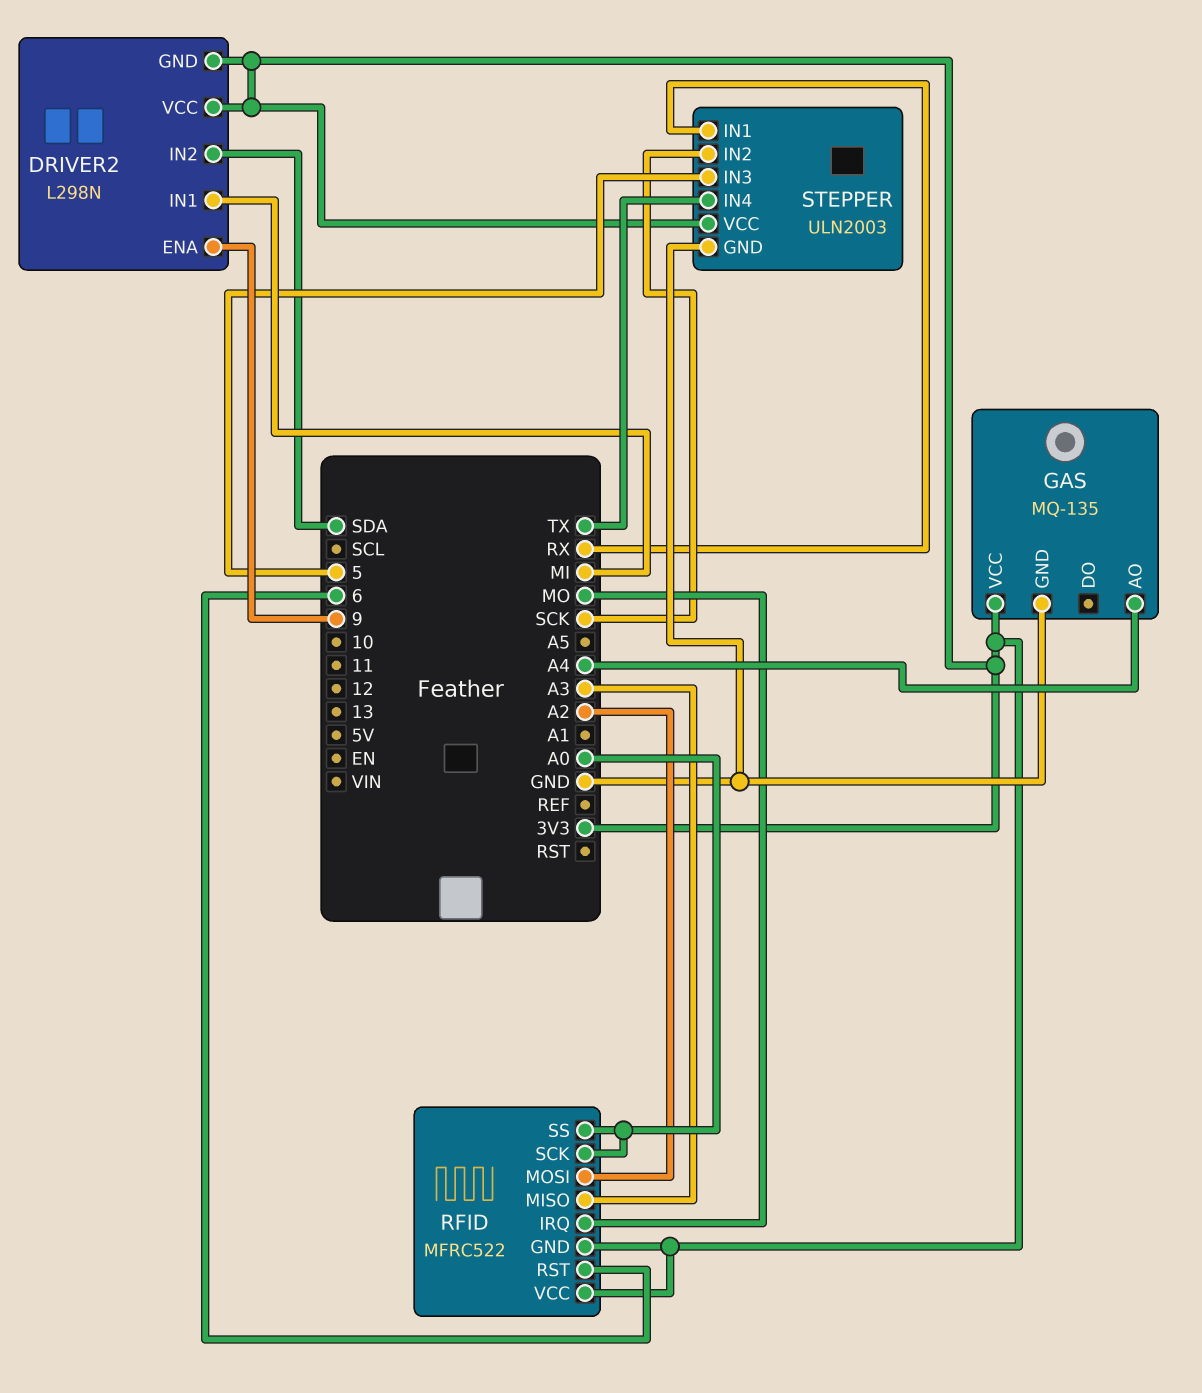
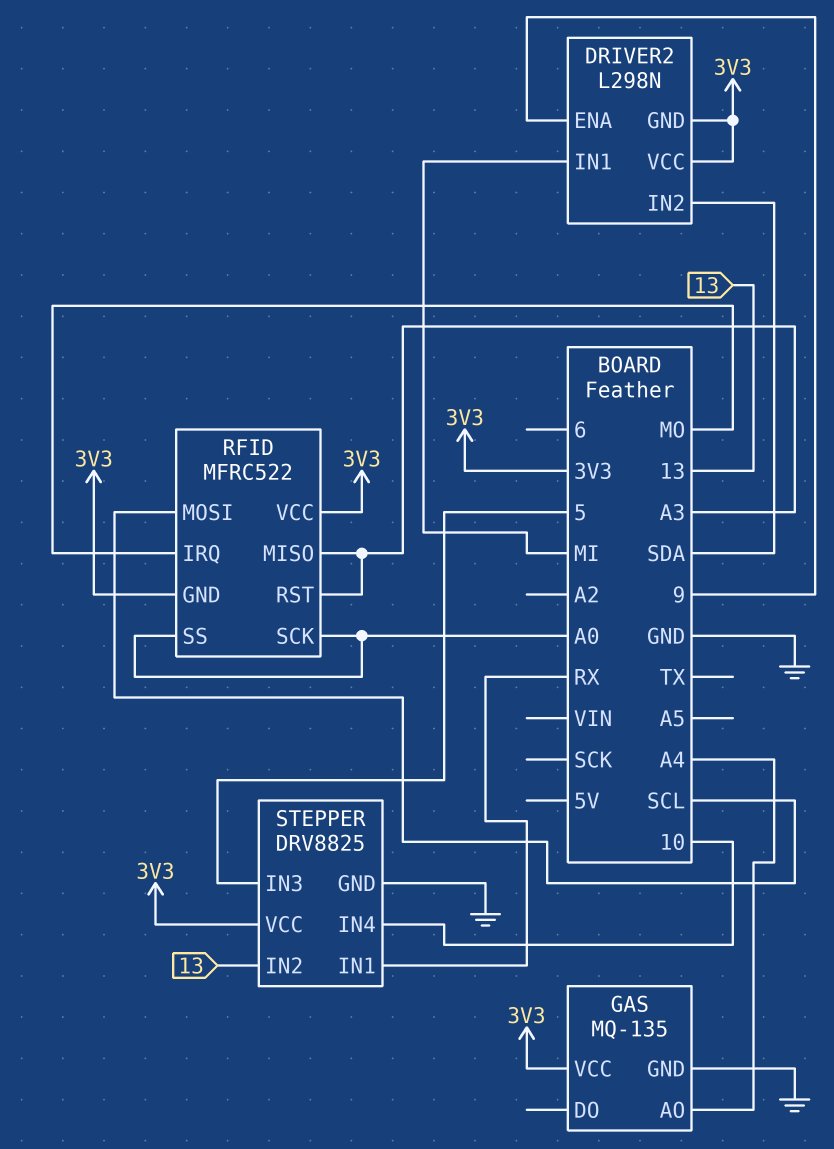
RFID pin MOSI: A2 -> SCL
RFID pin RST: 6 -> A3
STEPPER: ULN2003 -> DRV8825
STEPPER pin IN2: SCK -> 13
STEPPER pin IN4: TX -> 10

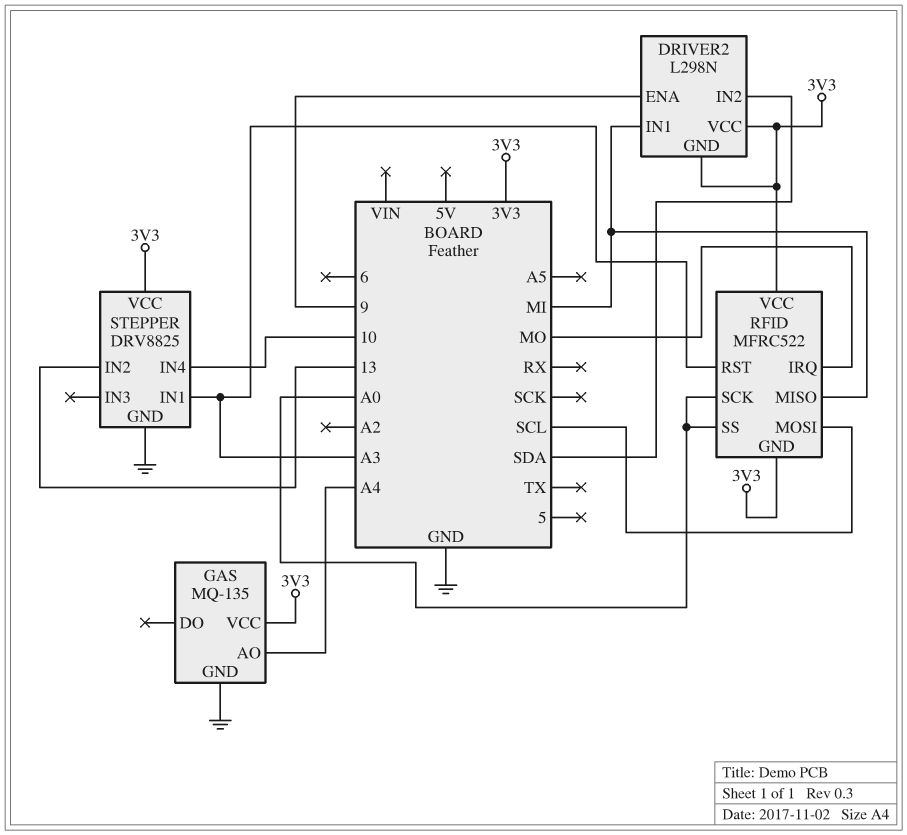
RFID pin MISO: A3 -> MI
STEPPER pin IN1: RX -> A3
STEPPER pin IN3: 5 -> none

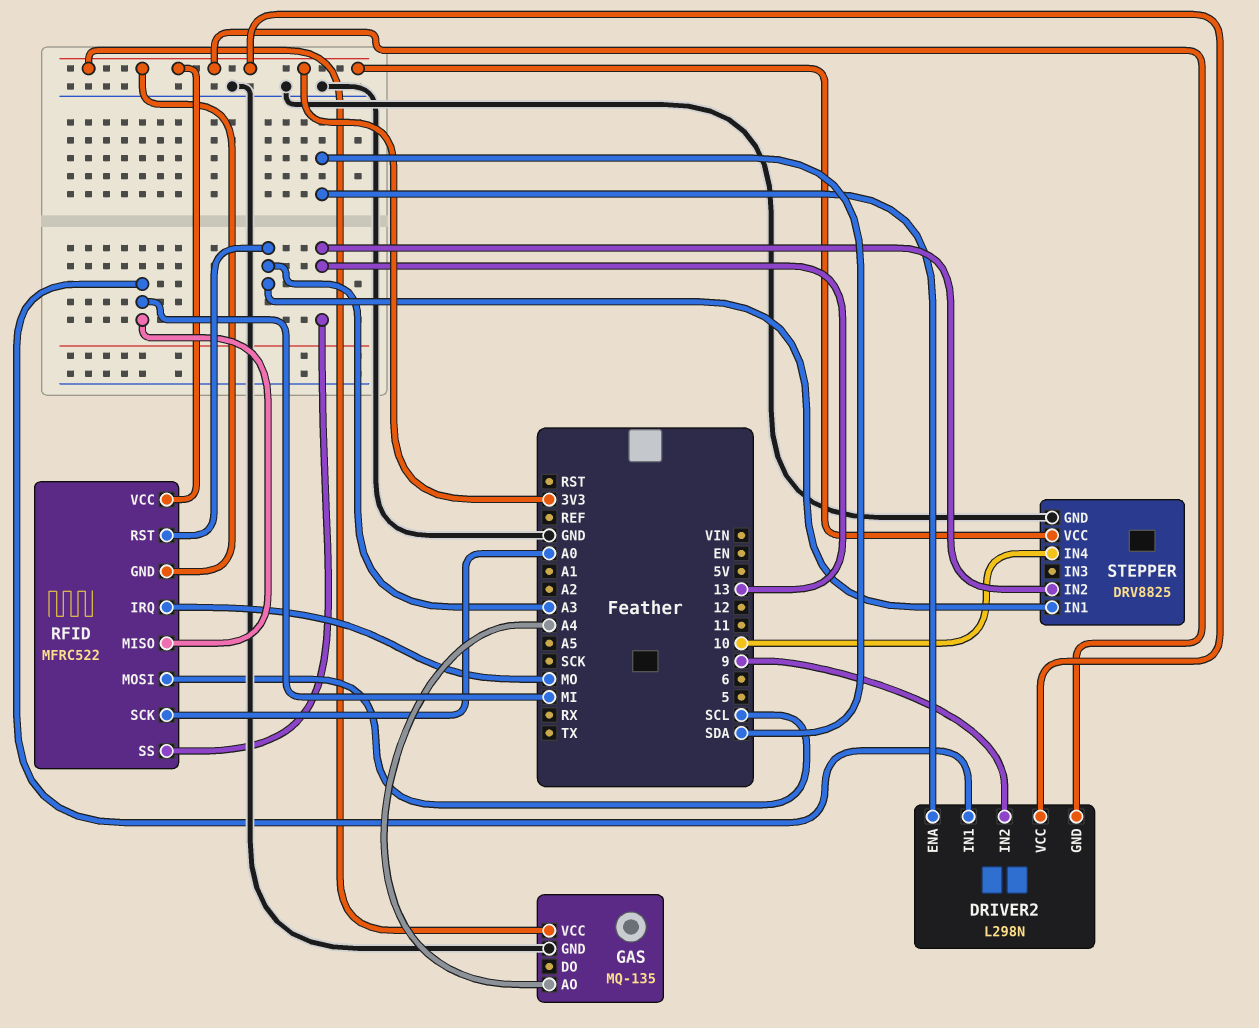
DRIVER2 pin ENA: 9 -> SDA
DRIVER2 pin IN2: SDA -> 9
RFID pin SS: A0 -> 13

